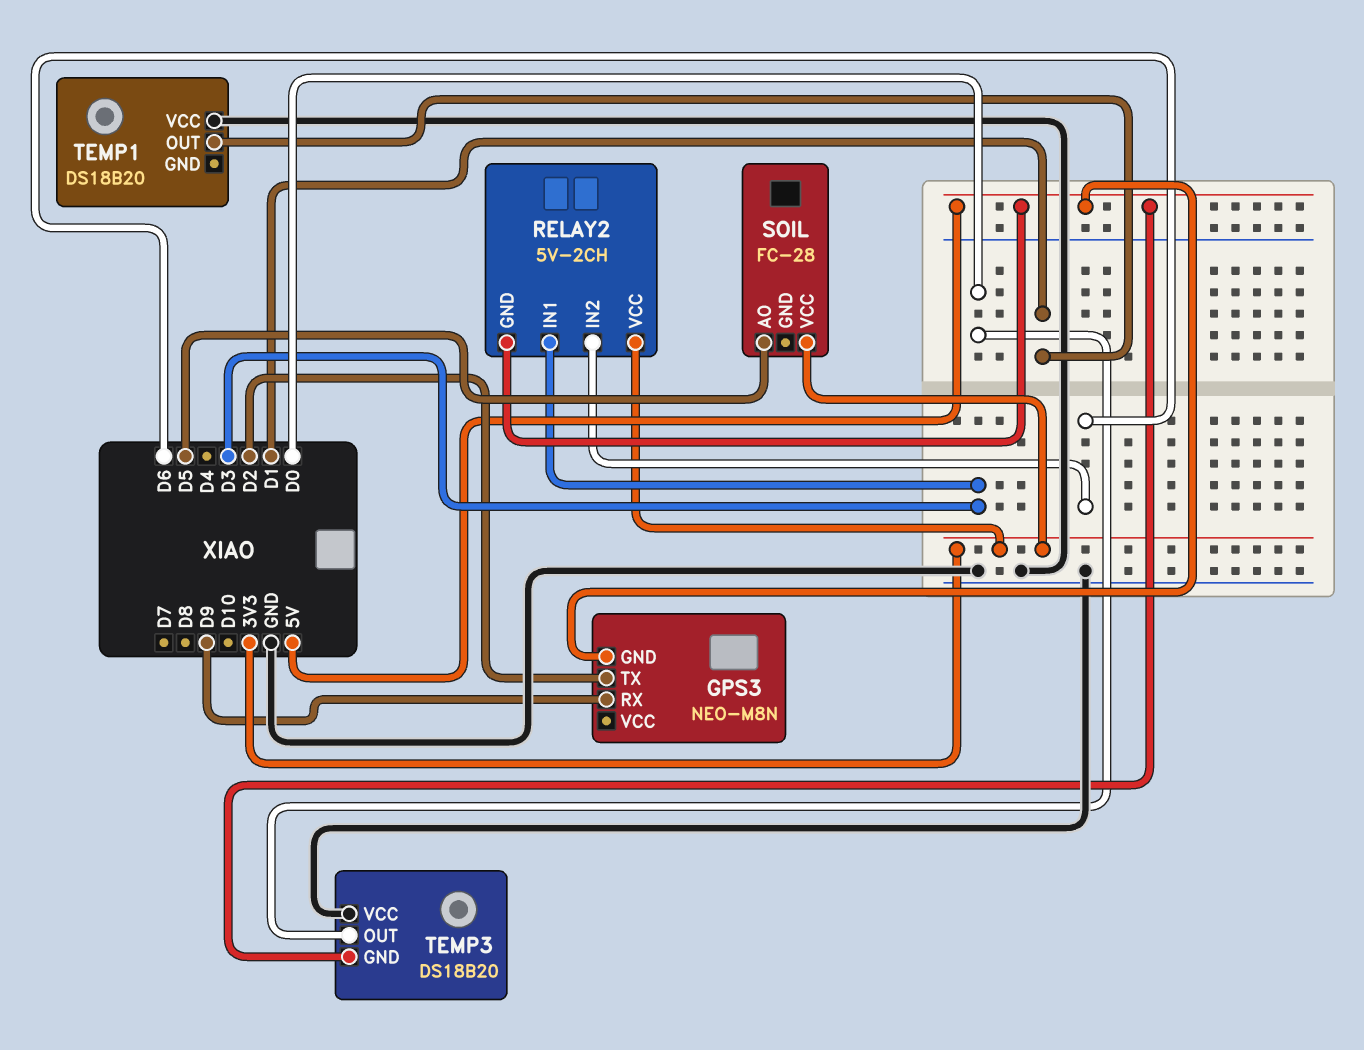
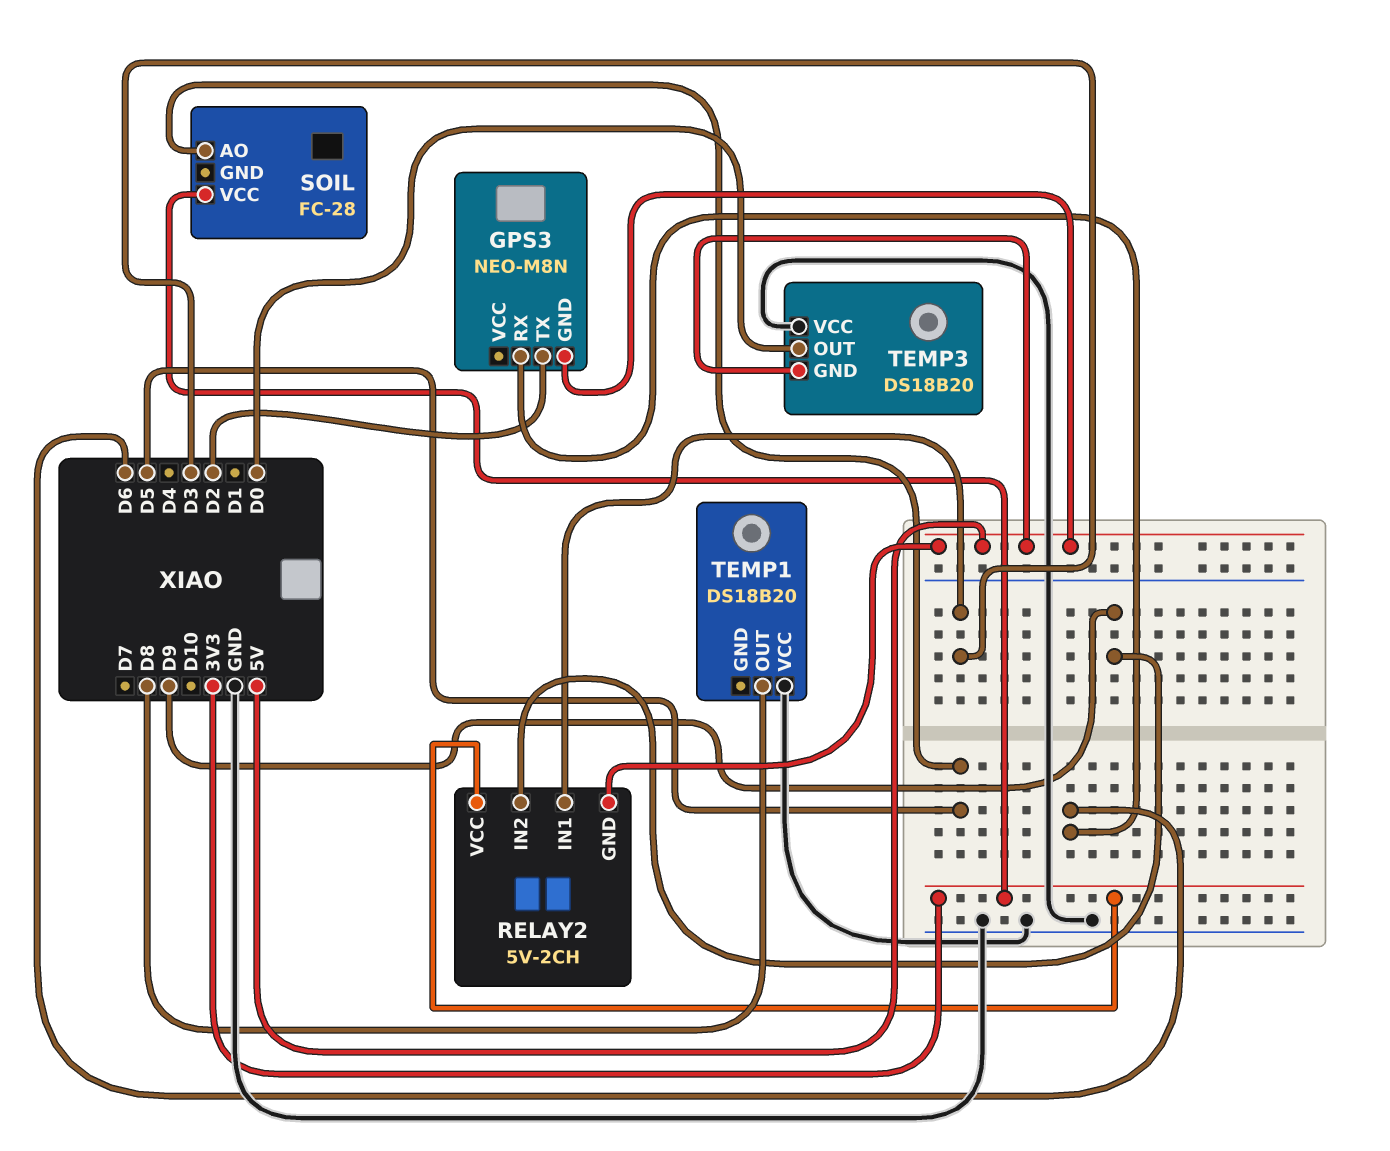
GPS3 pin RX: D9 -> D6
RELAY2 pin IN2: D6 -> D9
TEMP1 pin OUT: D1 -> D8

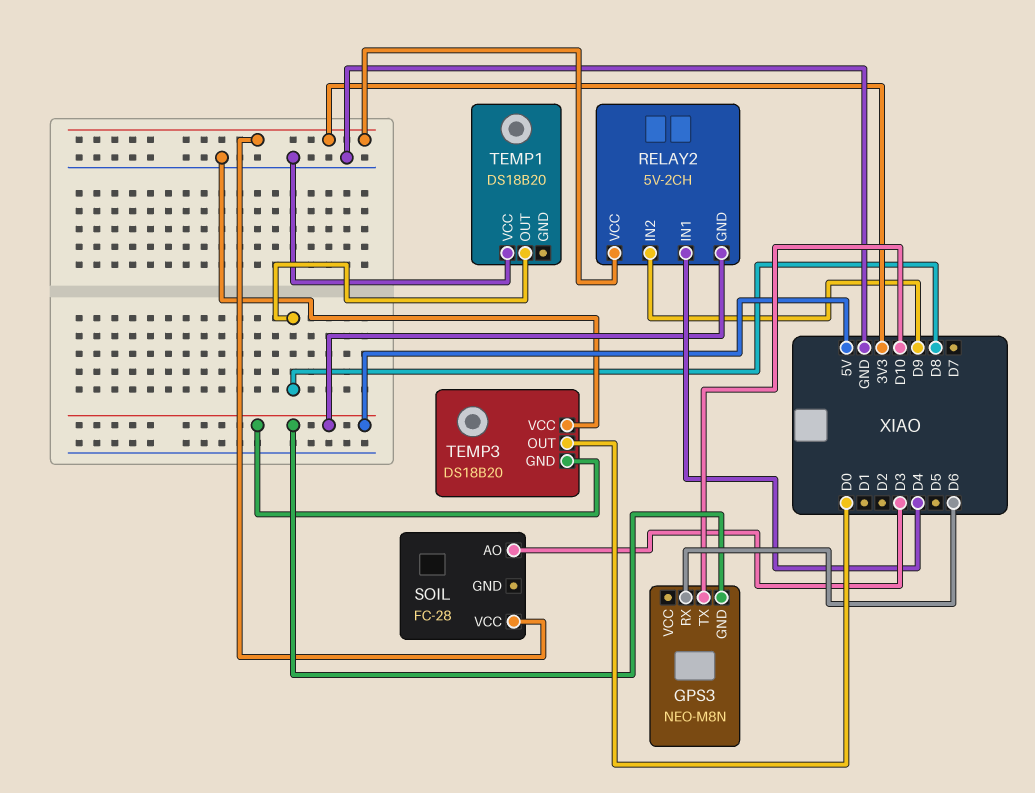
GPS3 pin TX: D2 -> D10
RELAY2 pin IN1: D3 -> D4
SOIL pin AO: D5 -> D3

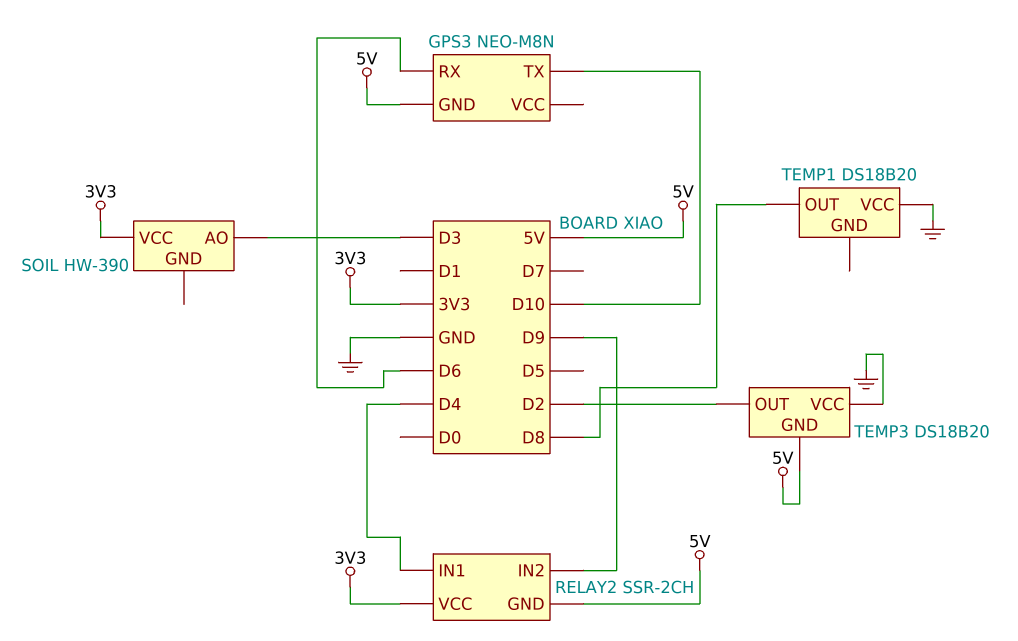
RELAY2: 5V-2CH -> SSR-2CH
SOIL: FC-28 -> HW-390
TEMP3 pin OUT: D0 -> D2

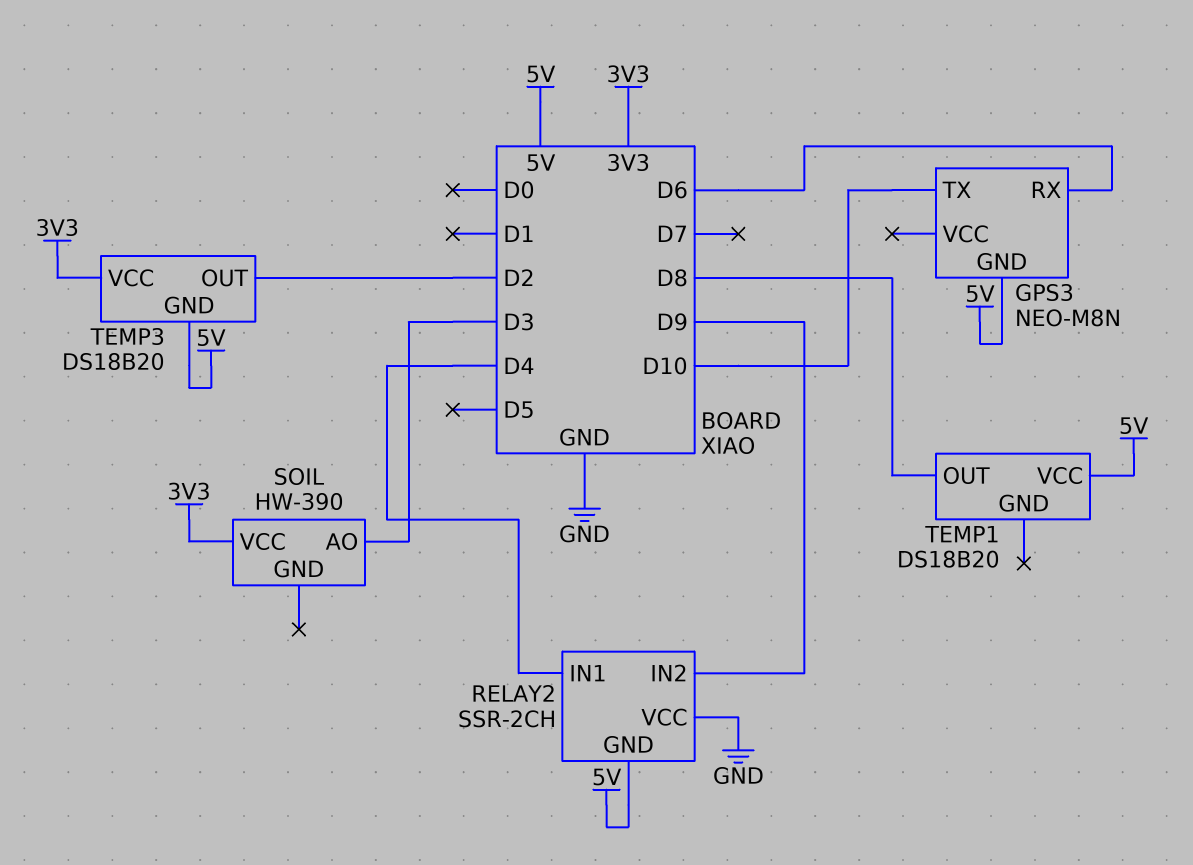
RELAY2 pin VCC: 3V3 -> GND
TEMP1 pin VCC: GND -> 5V
TEMP3 pin VCC: GND -> 3V3

